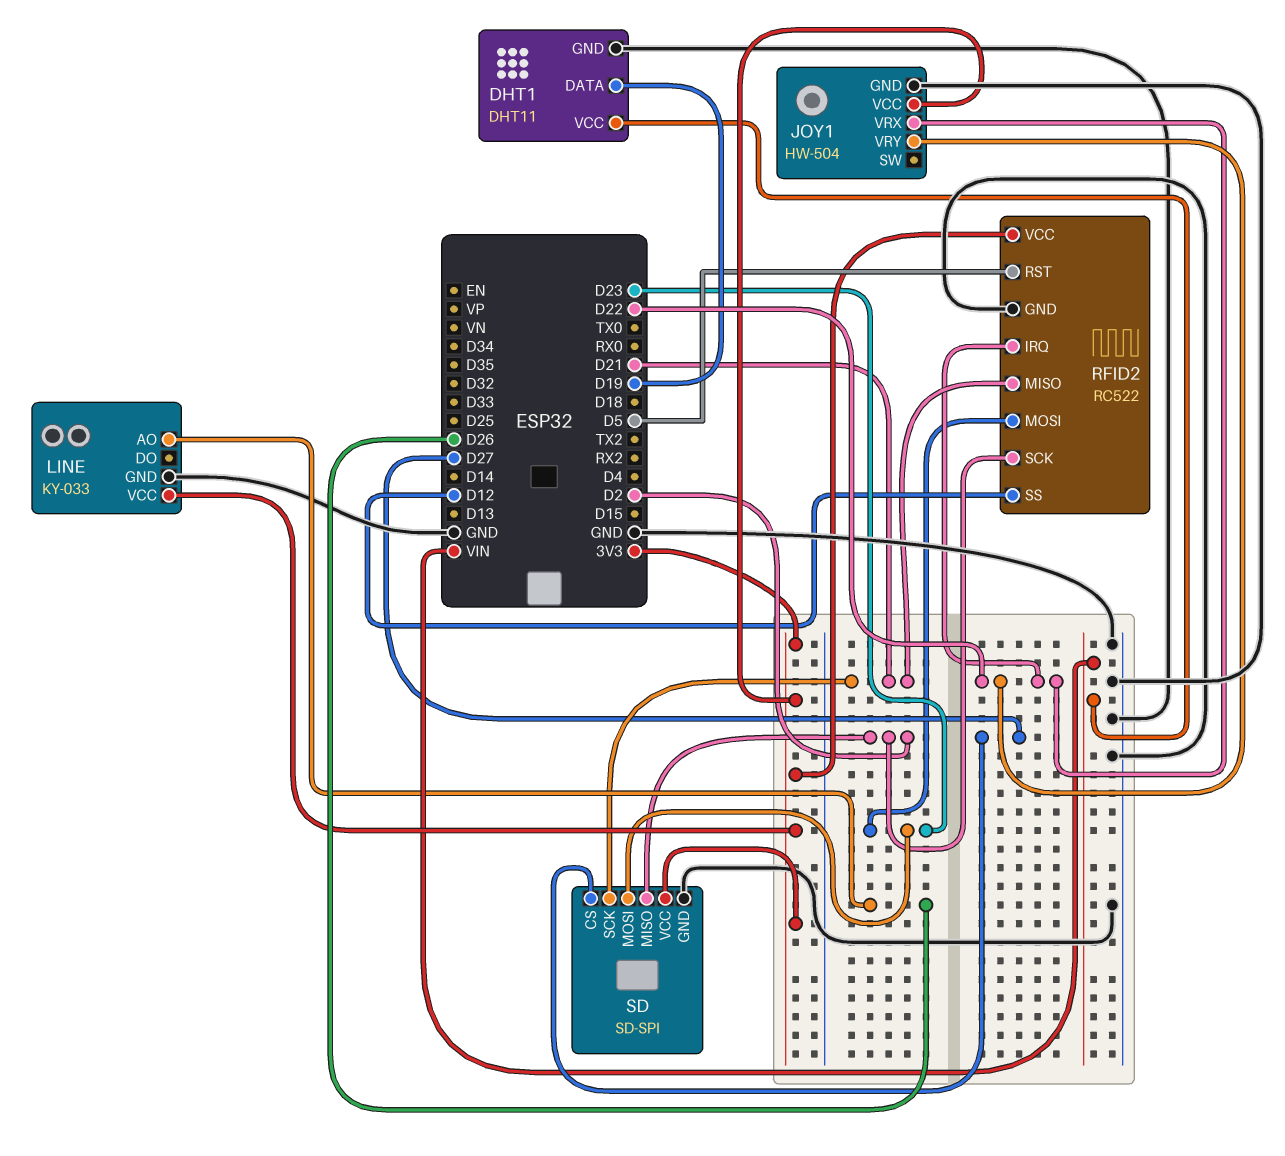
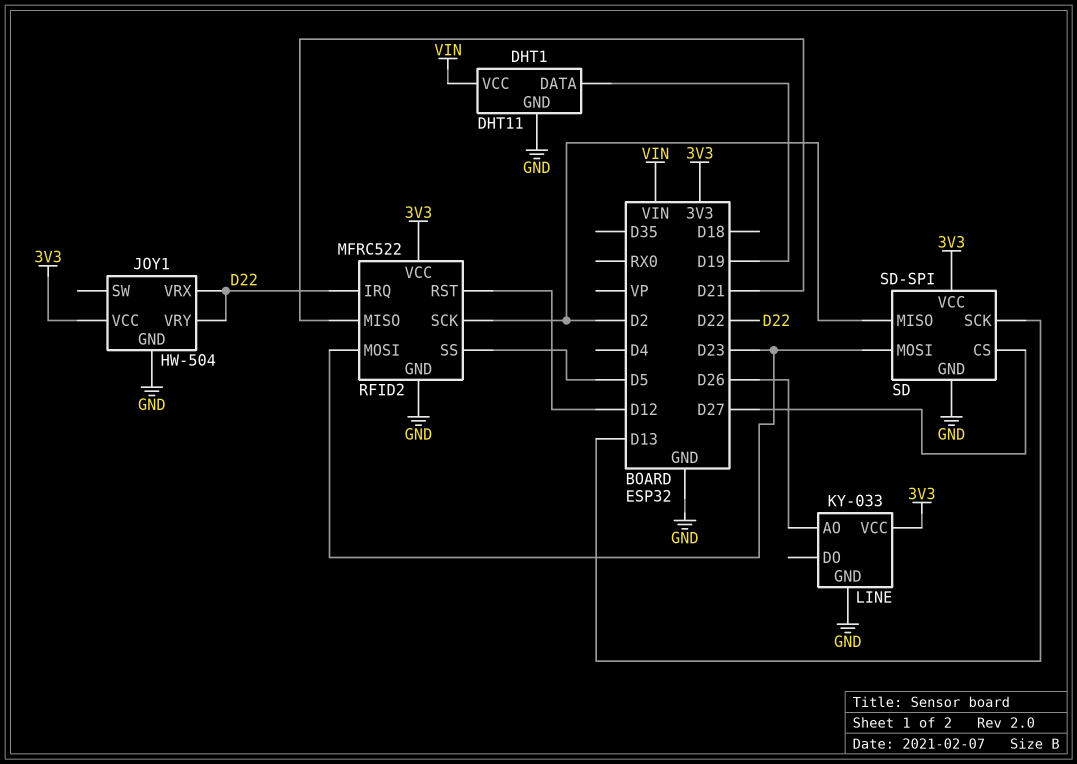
RFID2: RC522 -> MFRC522
RFID2 pin RST: D5 -> D12
RFID2 pin SS: D12 -> D5
SD pin SCK: D21 -> D13

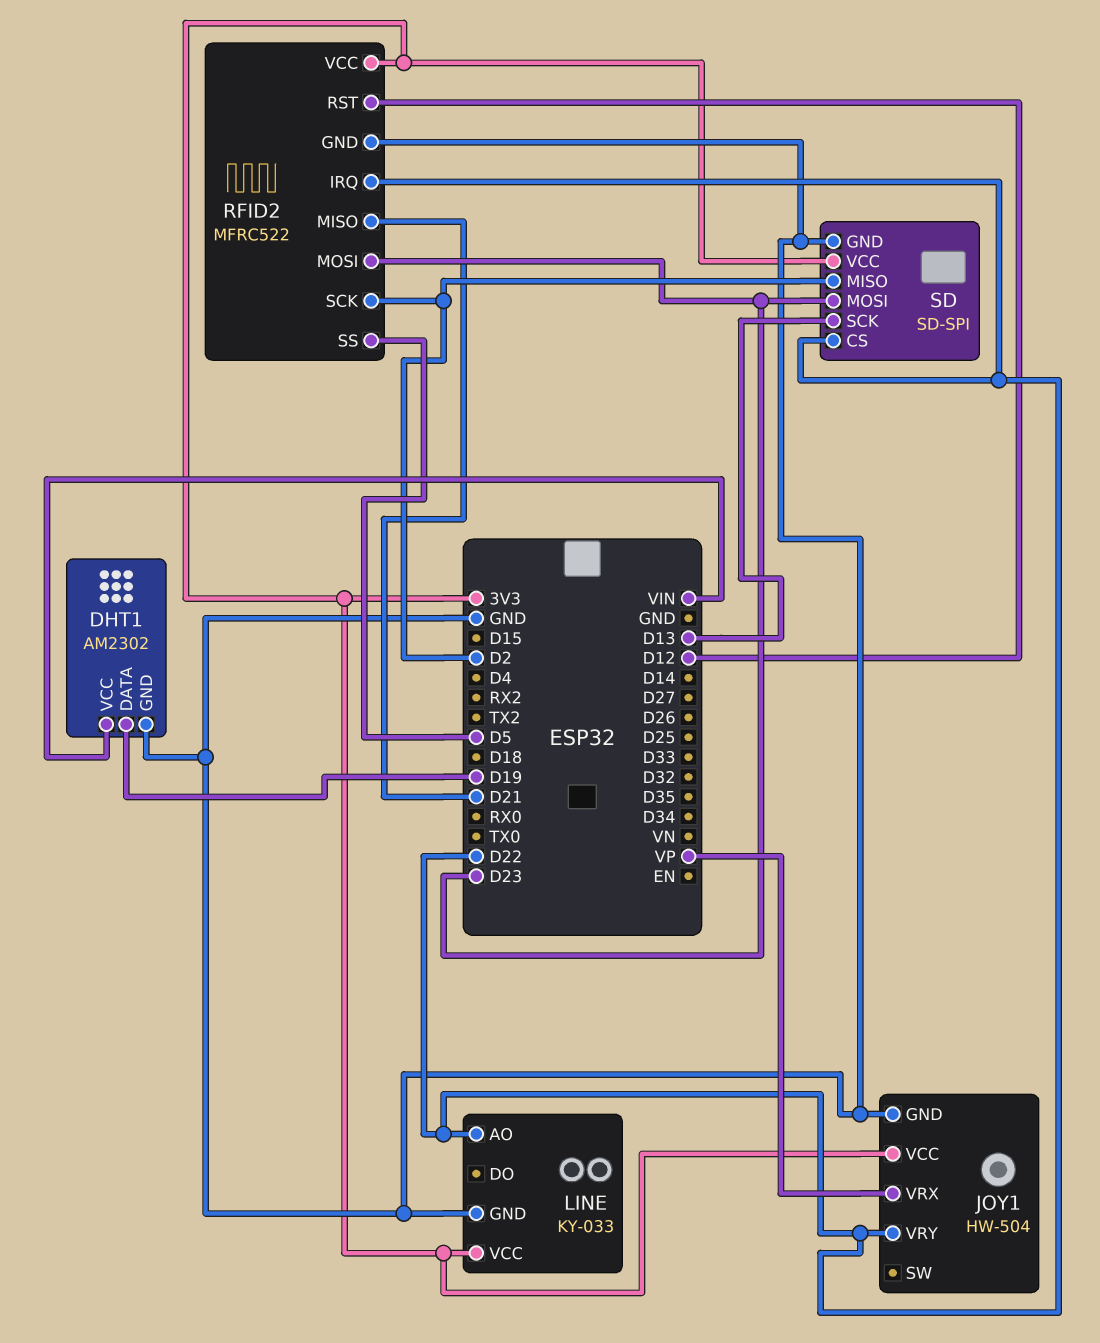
DHT1: DHT11 -> AM2302
JOY1 pin VRX: D22 -> VP
LINE pin AO: D26 -> D22
SD pin CS: D27 -> D22

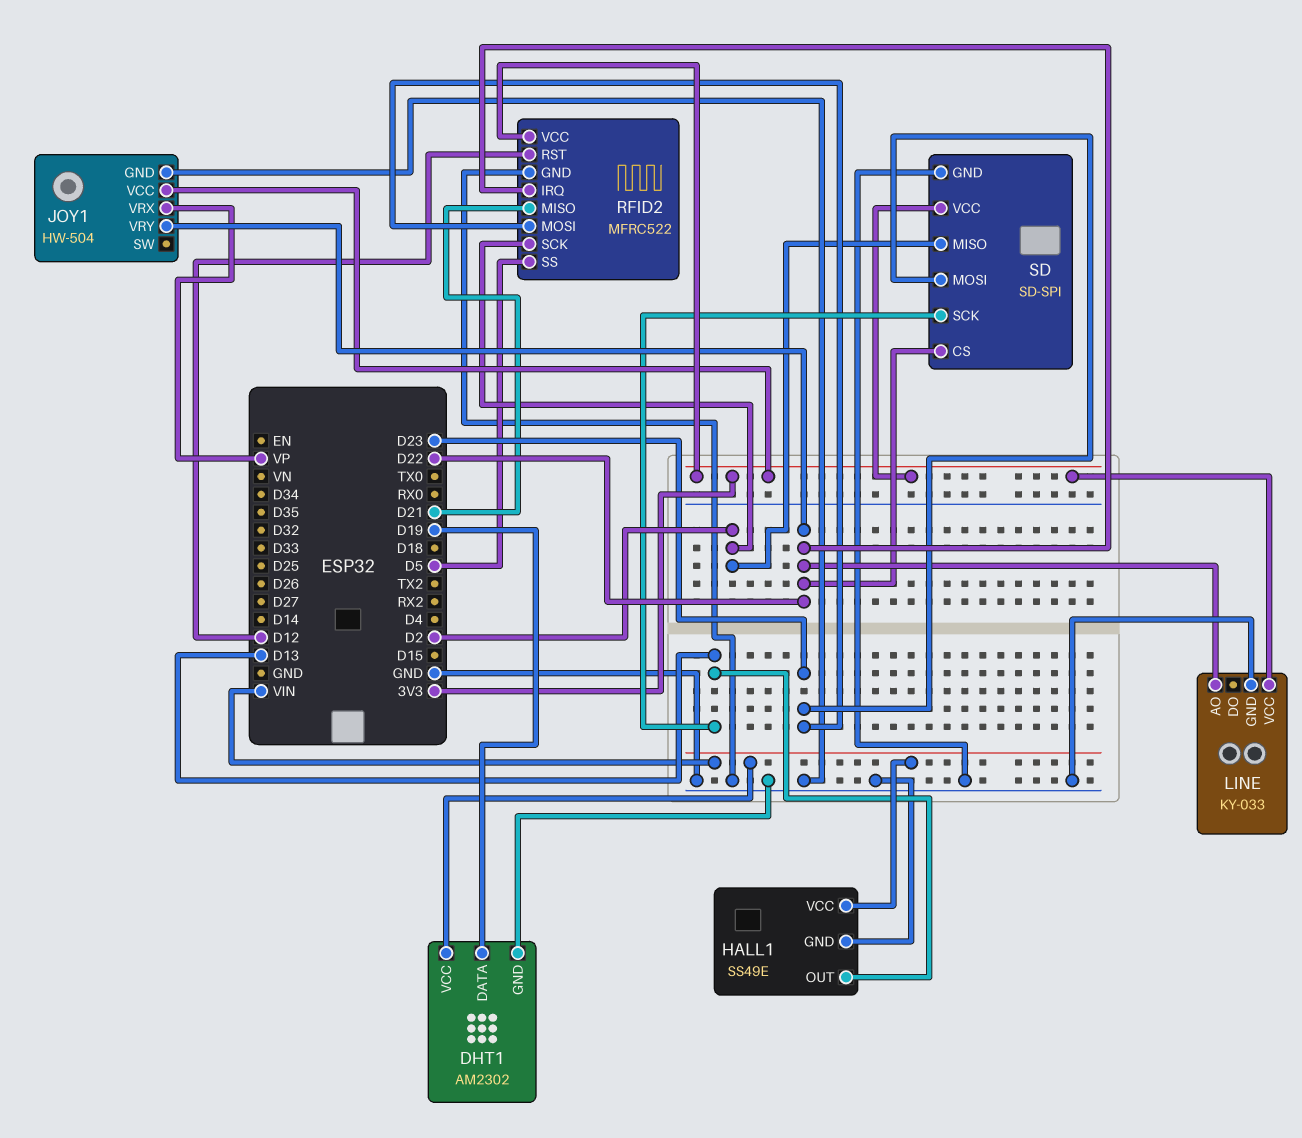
HALL1: none -> SS49E
HALL1 pin GND: none -> GND
HALL1 pin OUT: none -> D13
HALL1 pin VCC: none -> VIN

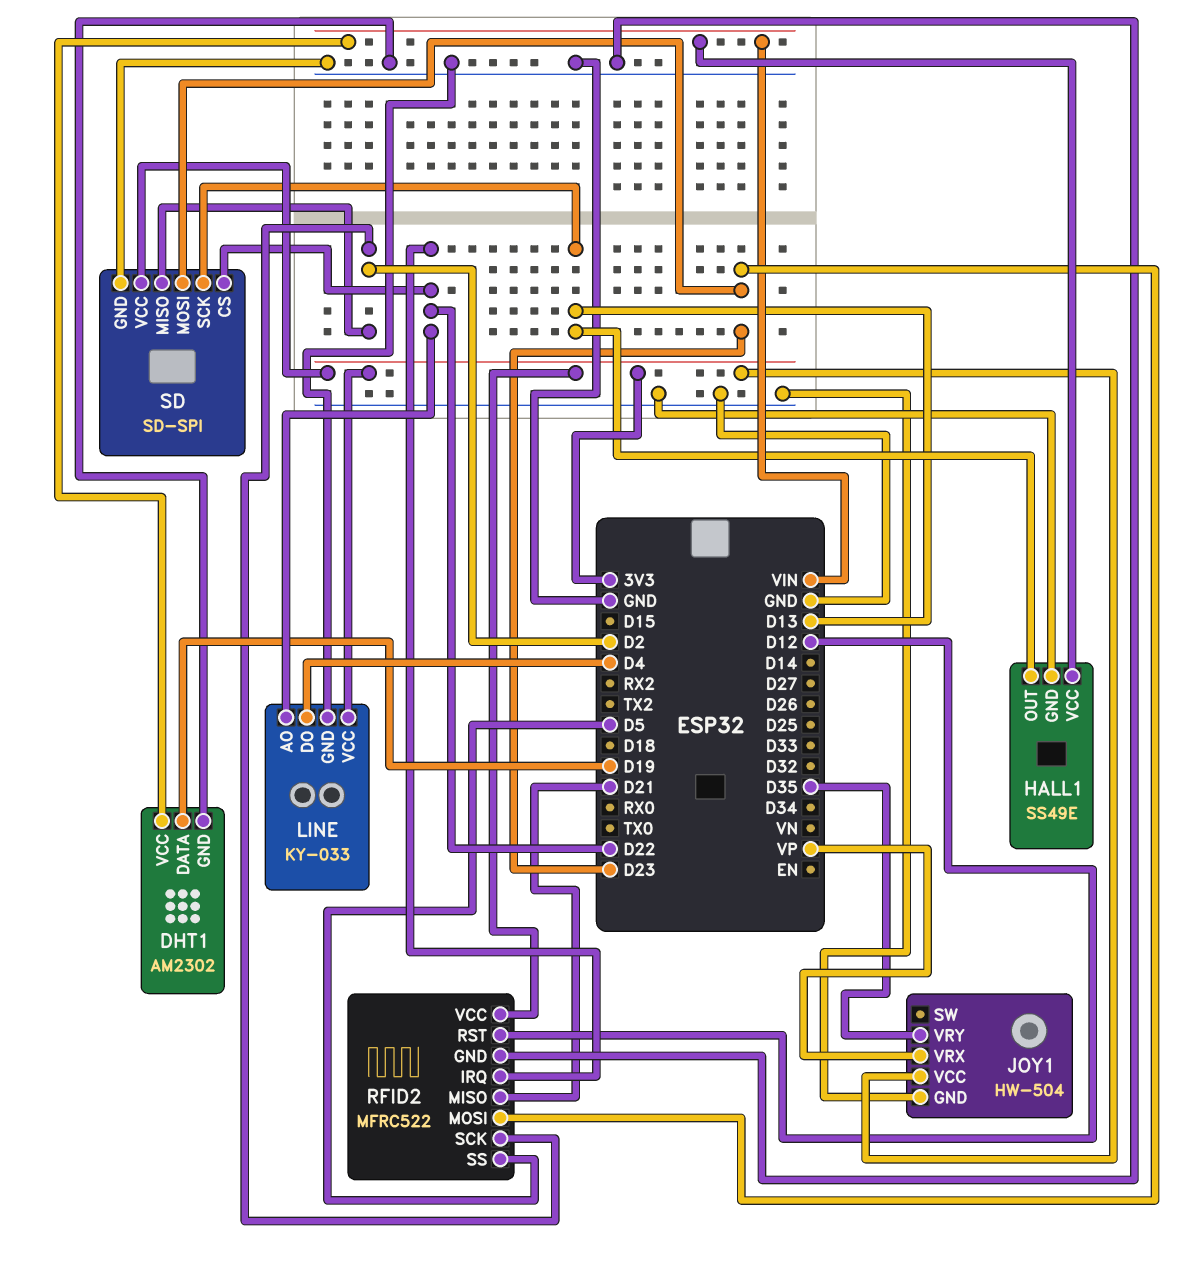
JOY1 pin VRY: D22 -> D35
LINE pin DO: none -> D4

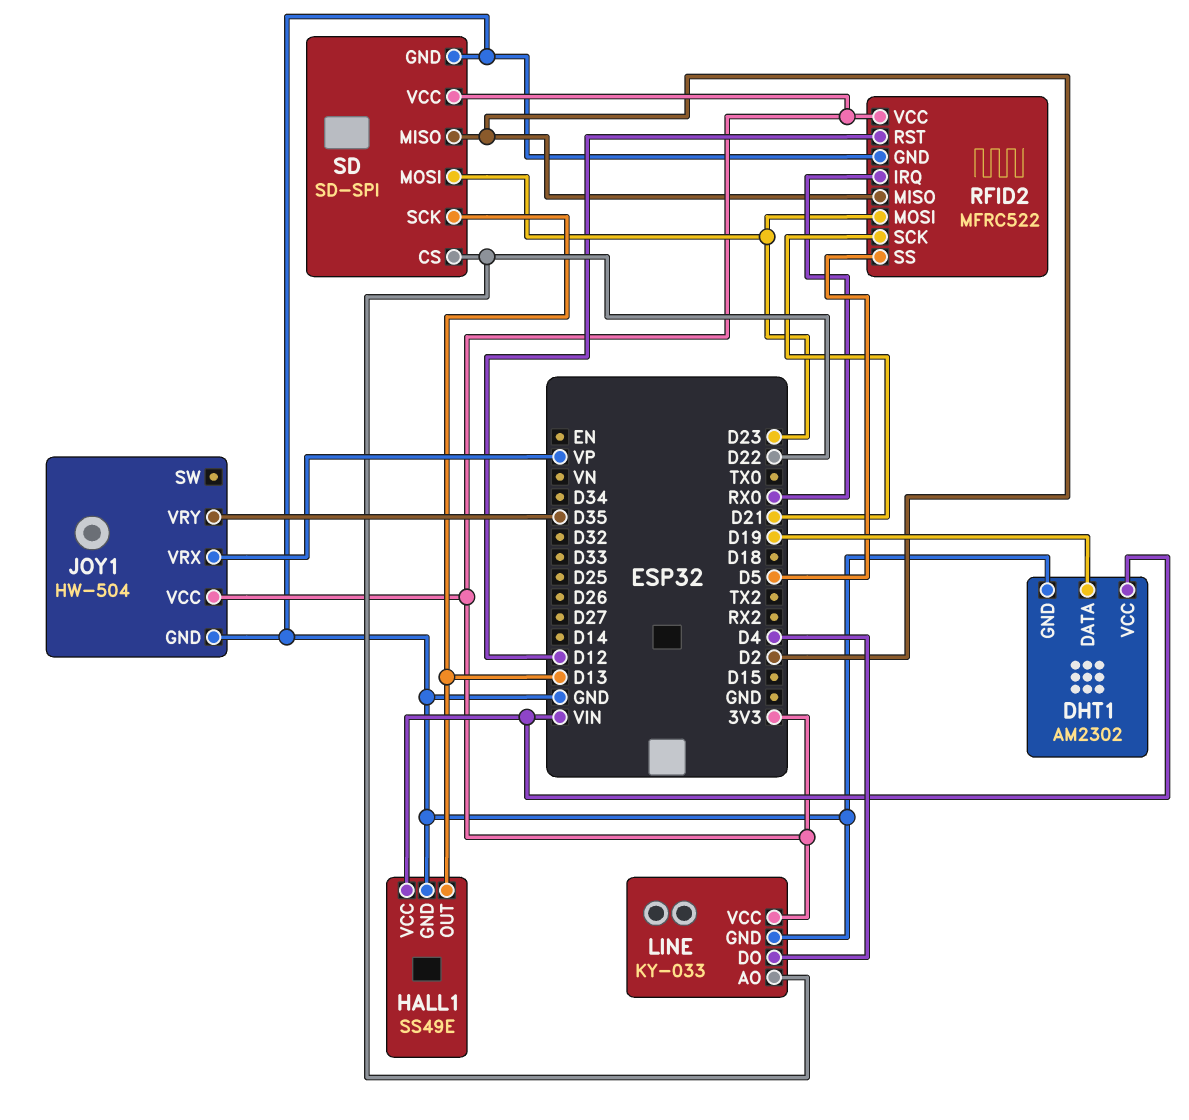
RFID2 pin IRQ: D22 -> RX0
RFID2 pin MISO: D21 -> D2
RFID2 pin SCK: D2 -> D21

